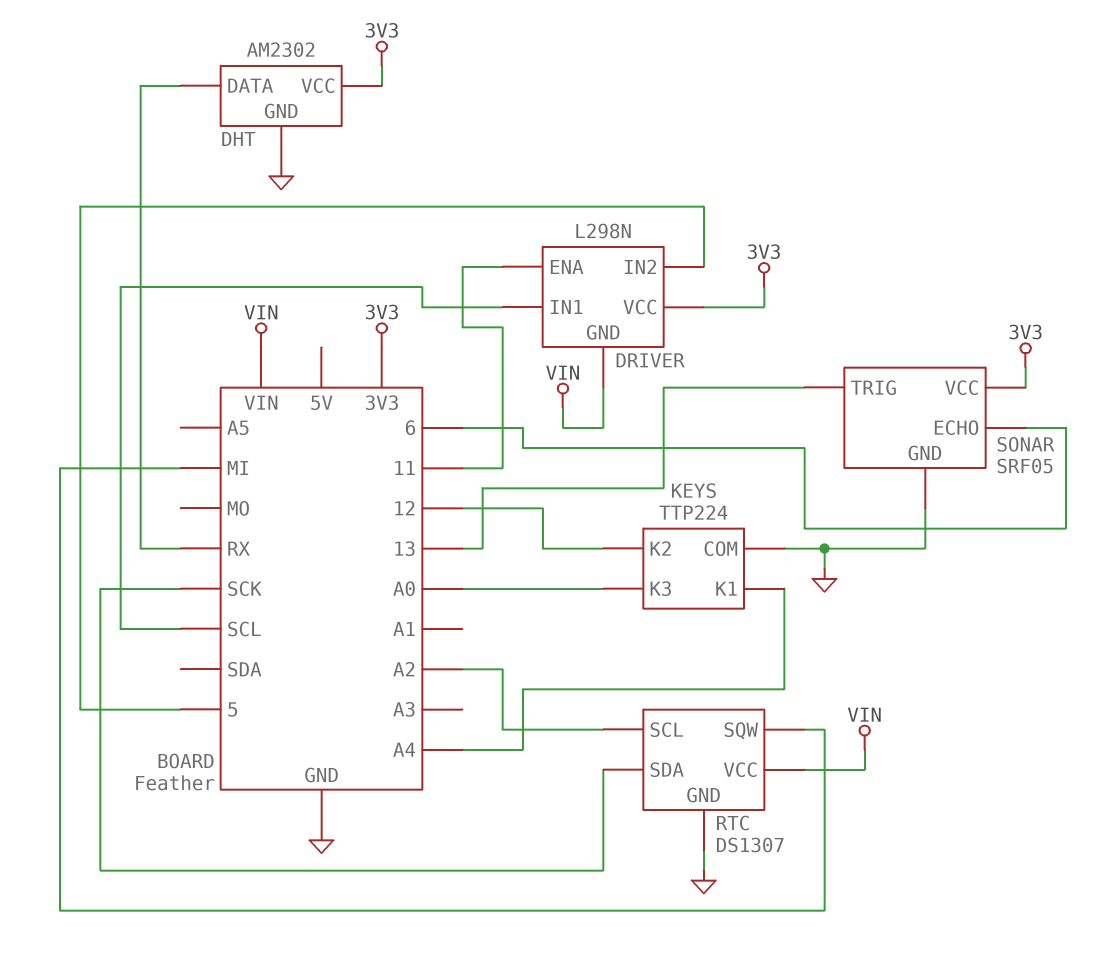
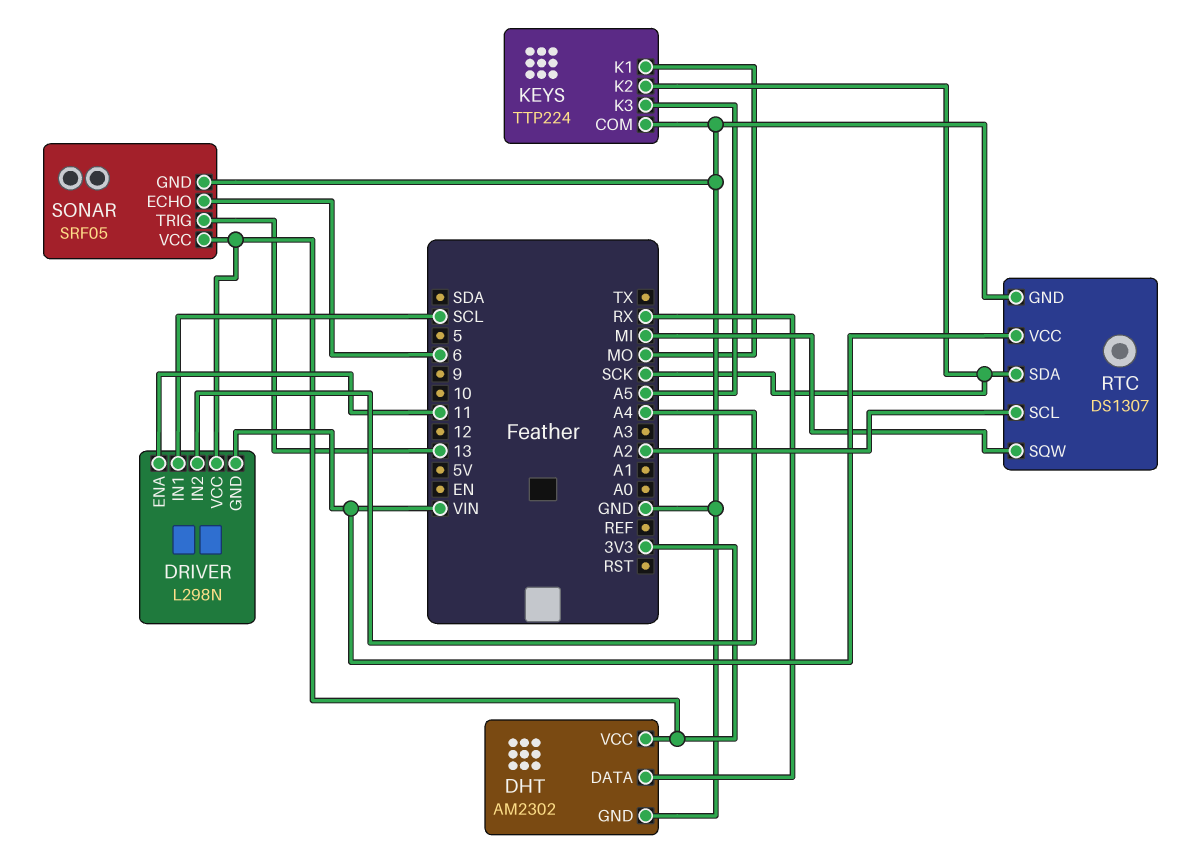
DRIVER pin IN2: 5 -> A4
KEYS pin K1: A4 -> MO
KEYS pin K2: 12 -> SCK
KEYS pin K3: A0 -> A5

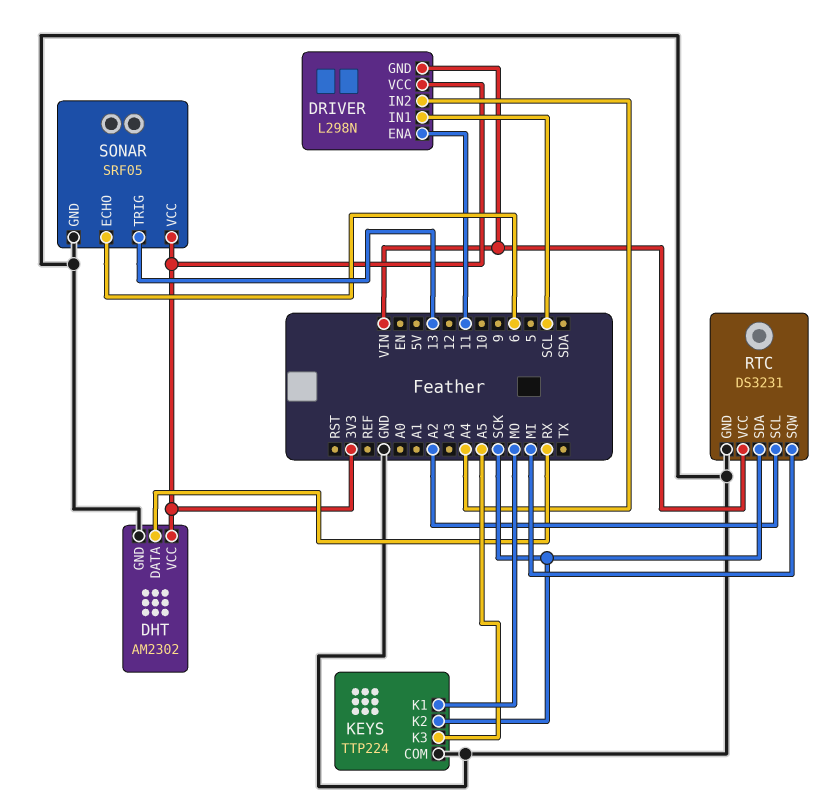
RTC: DS1307 -> DS3231

